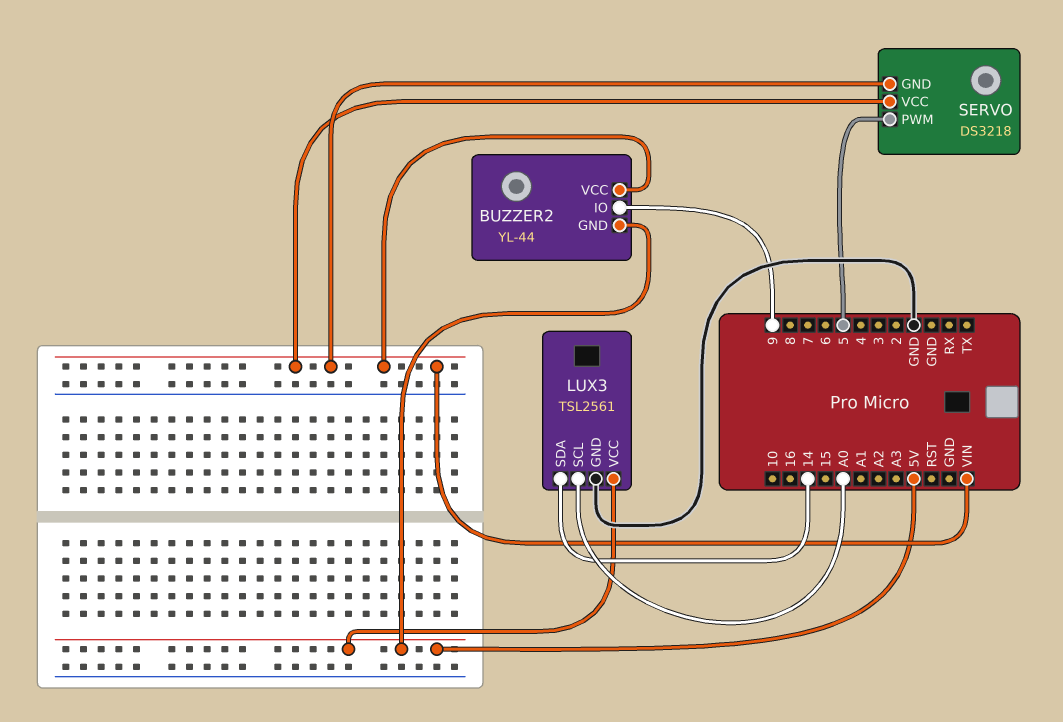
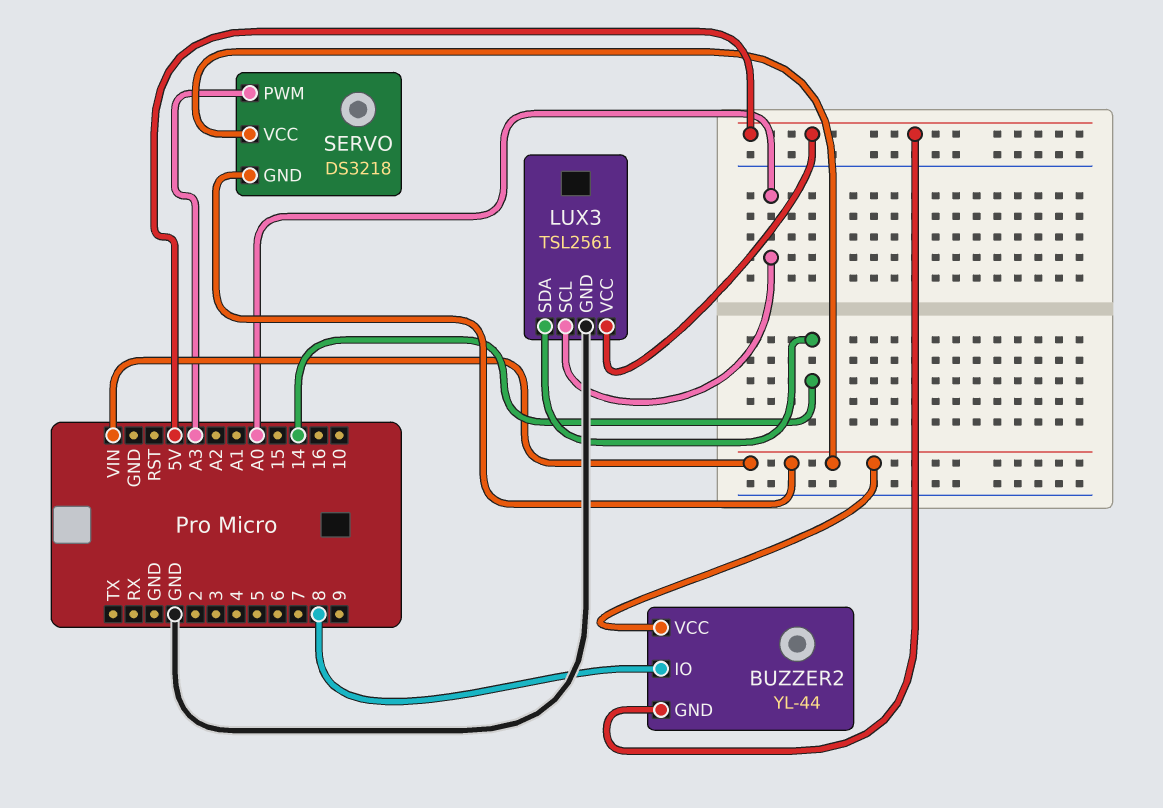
BUZZER2 pin IO: 9 -> 8
SERVO pin PWM: 5 -> A3

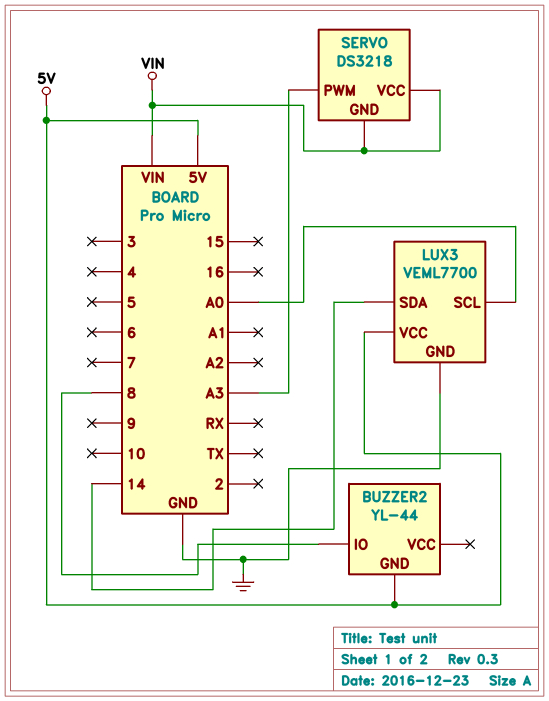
BUZZER2 pin VCC: VIN -> none
LUX3: TSL2561 -> VEML7700

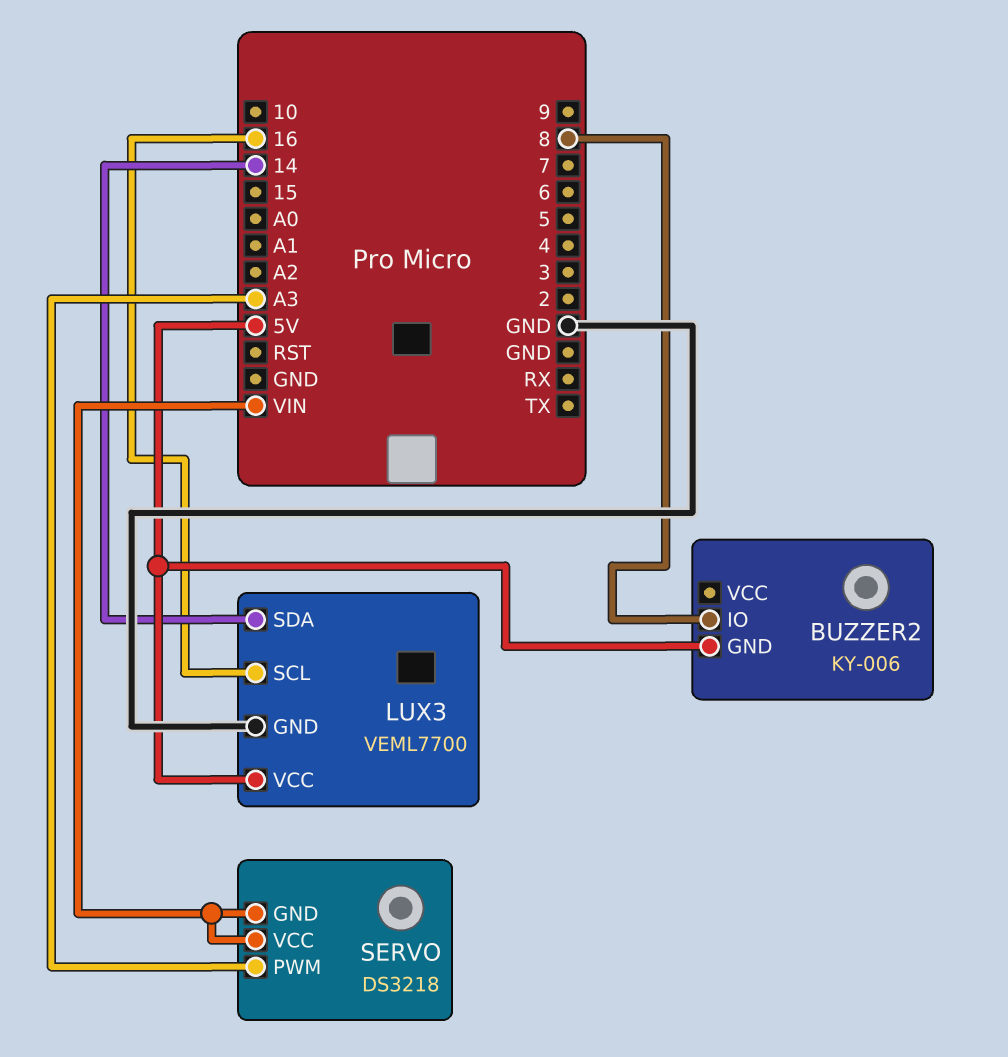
BUZZER2: YL-44 -> KY-006
LUX3 pin SCL: A0 -> 16

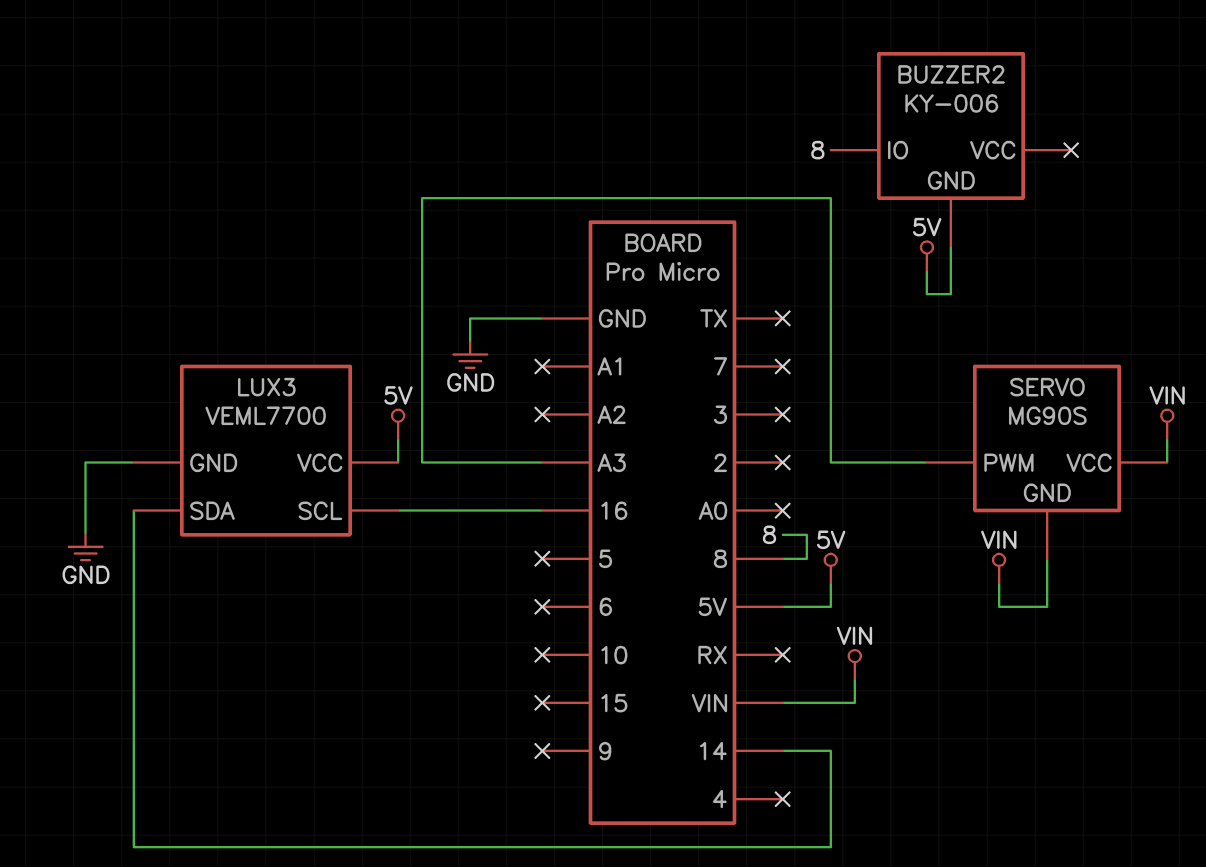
SERVO: DS3218 -> MG90S

